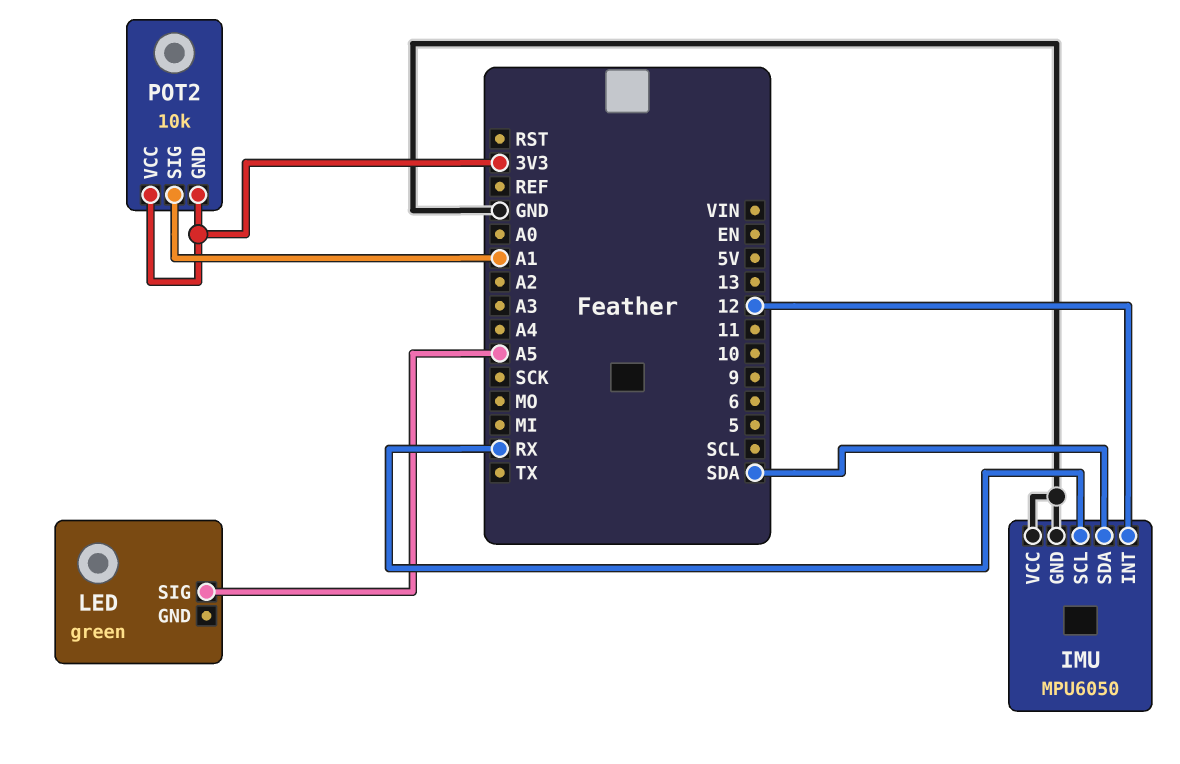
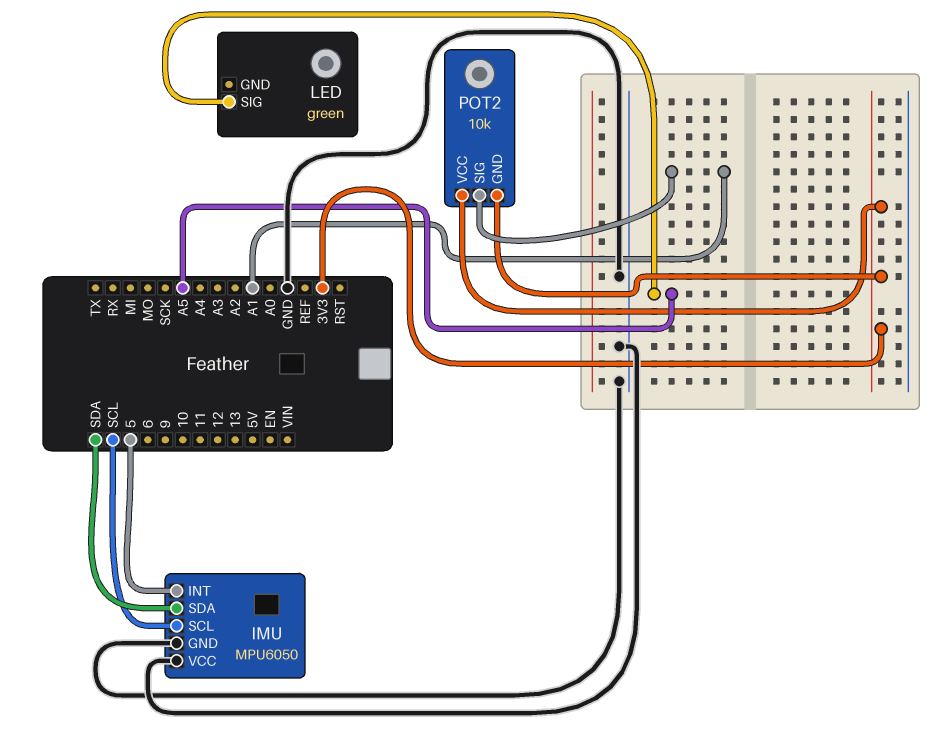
IMU pin INT: 12 -> 5
IMU pin SCL: RX -> SCL

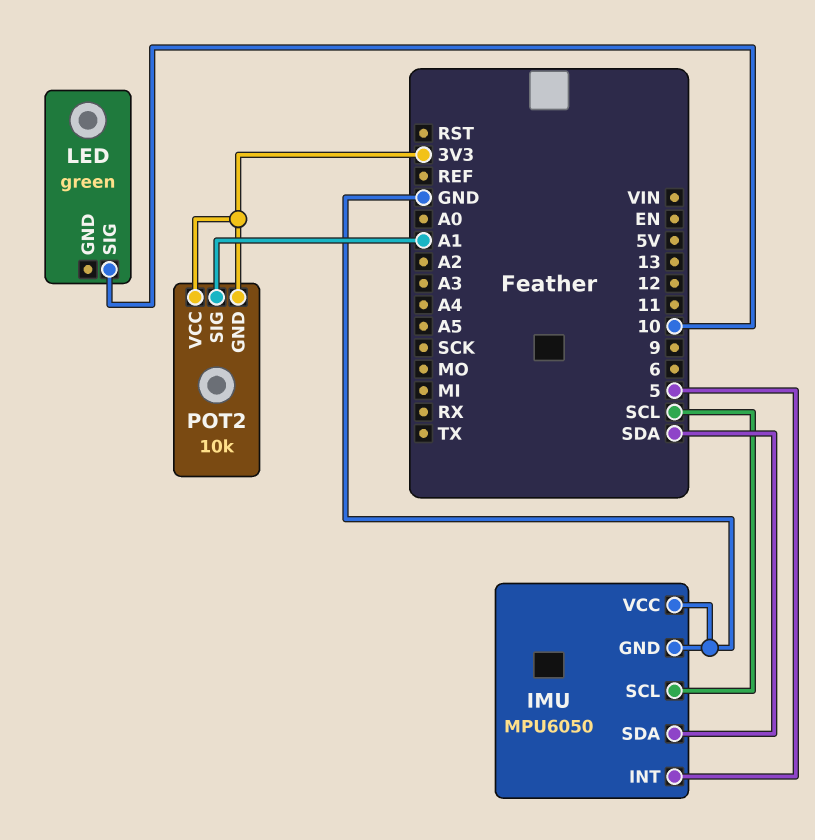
LED pin SIG: A5 -> 10

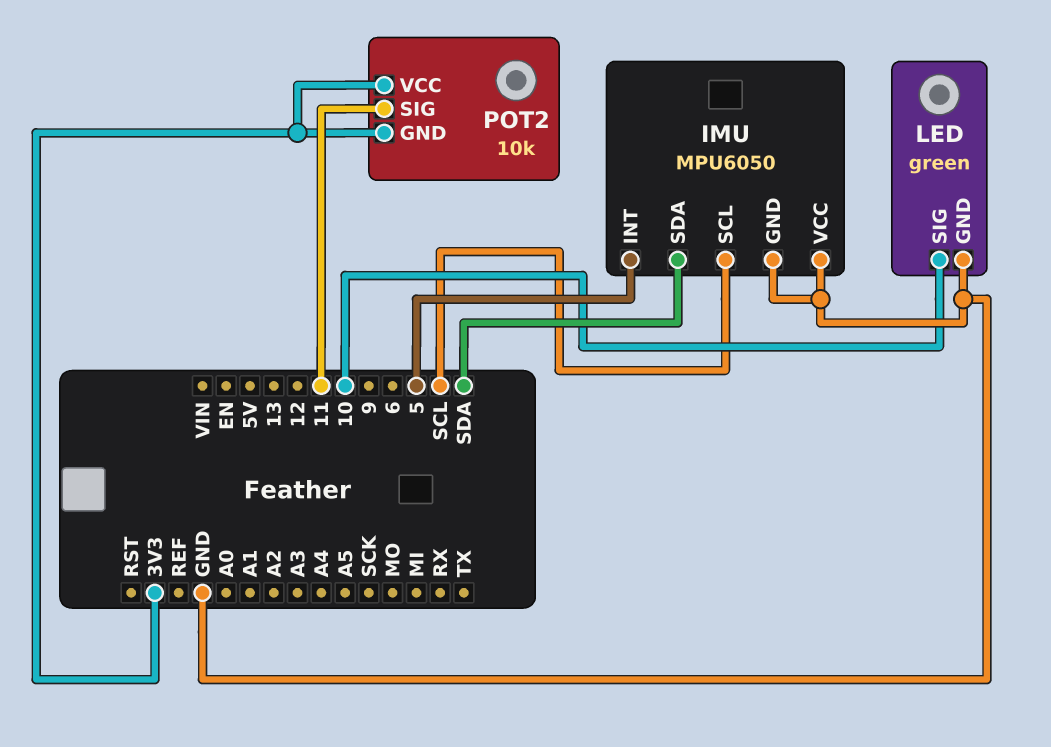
LED pin GND: none -> GND
POT2 pin SIG: A1 -> 11

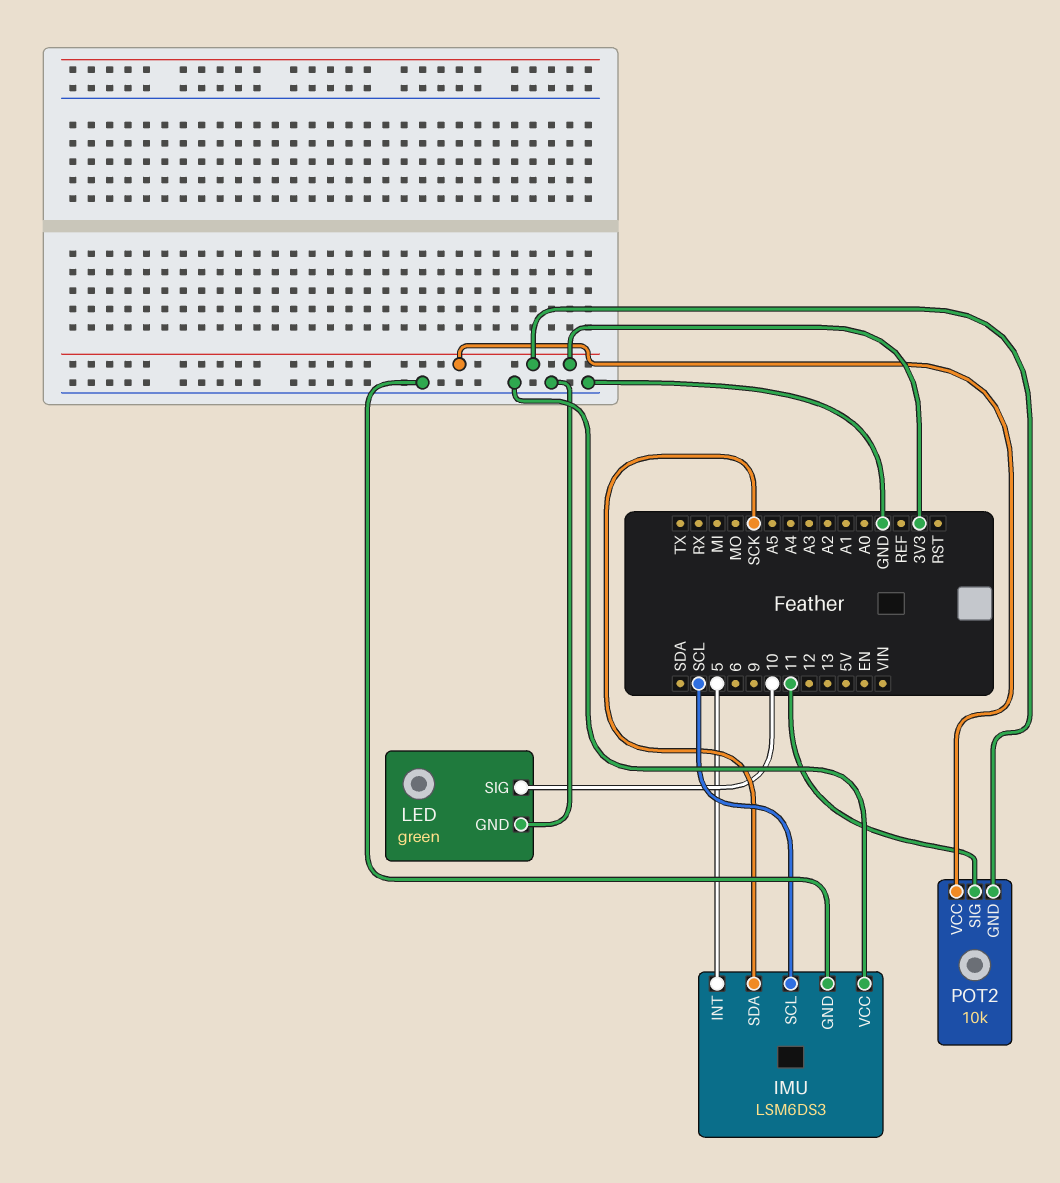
IMU: MPU6050 -> LSM6DS3
IMU pin SDA: SDA -> SCK

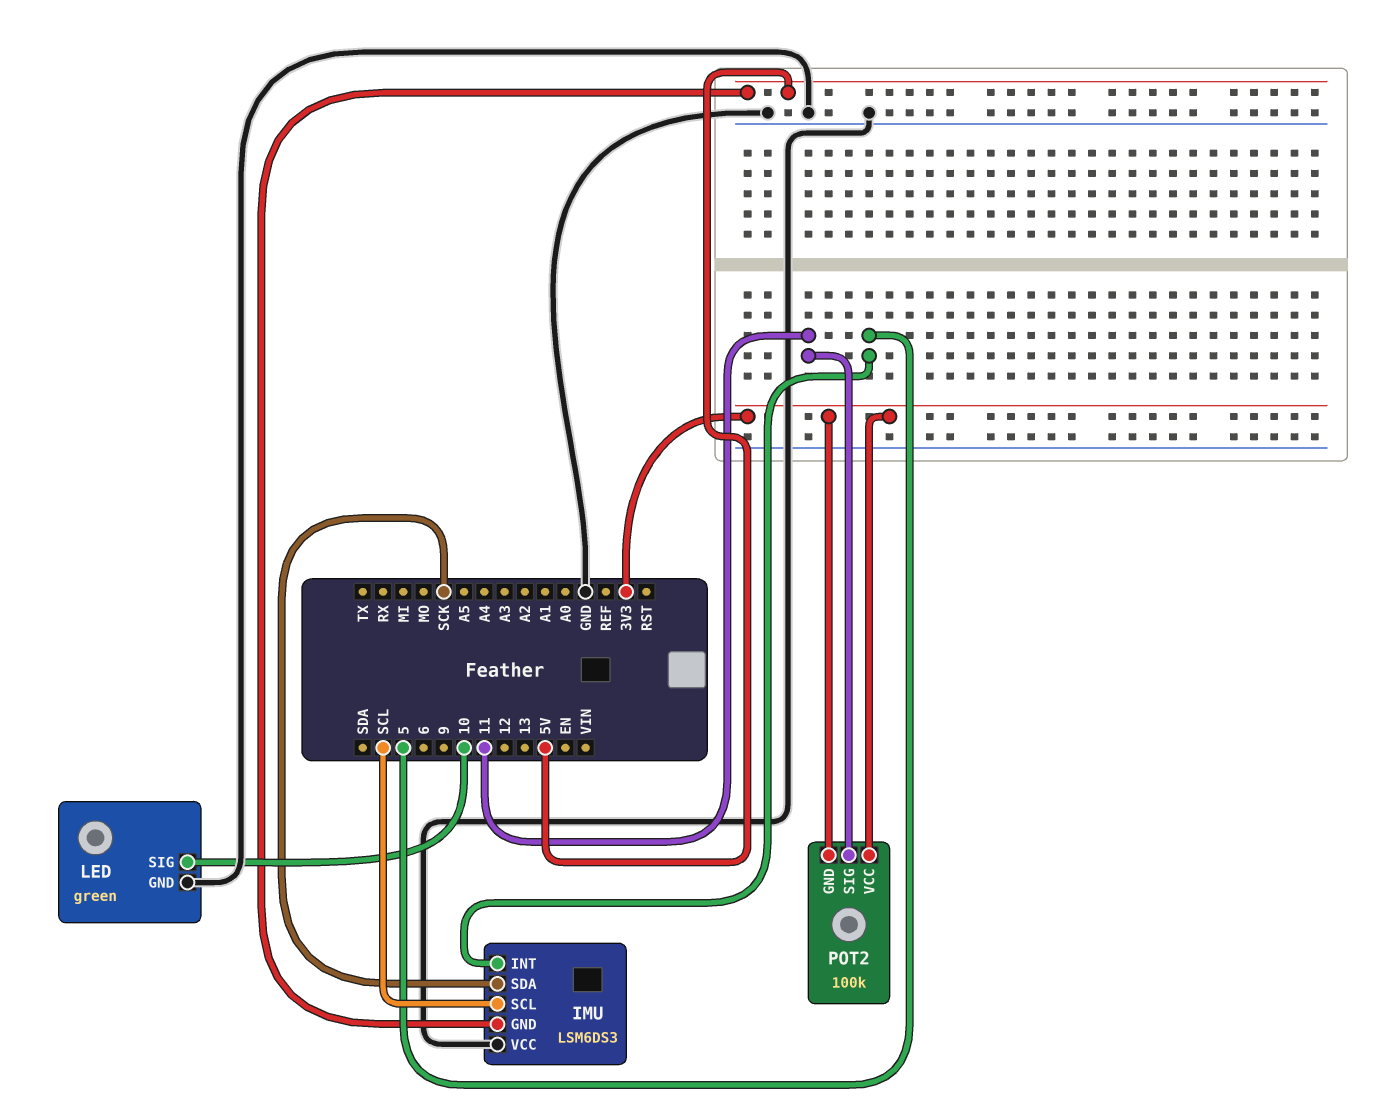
IMU pin GND: GND -> 5V
POT2: 10k -> 100k

